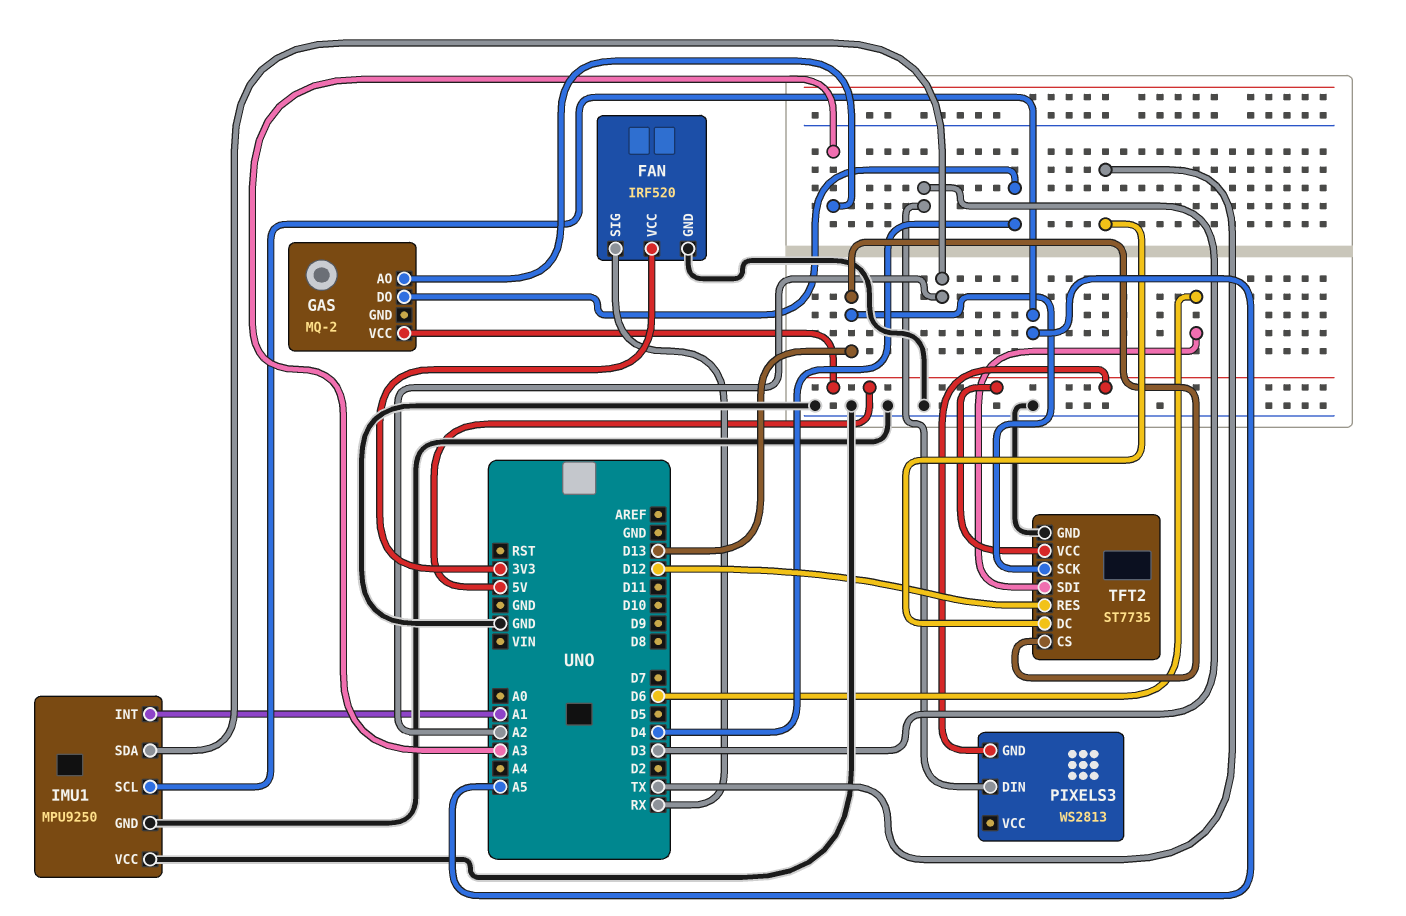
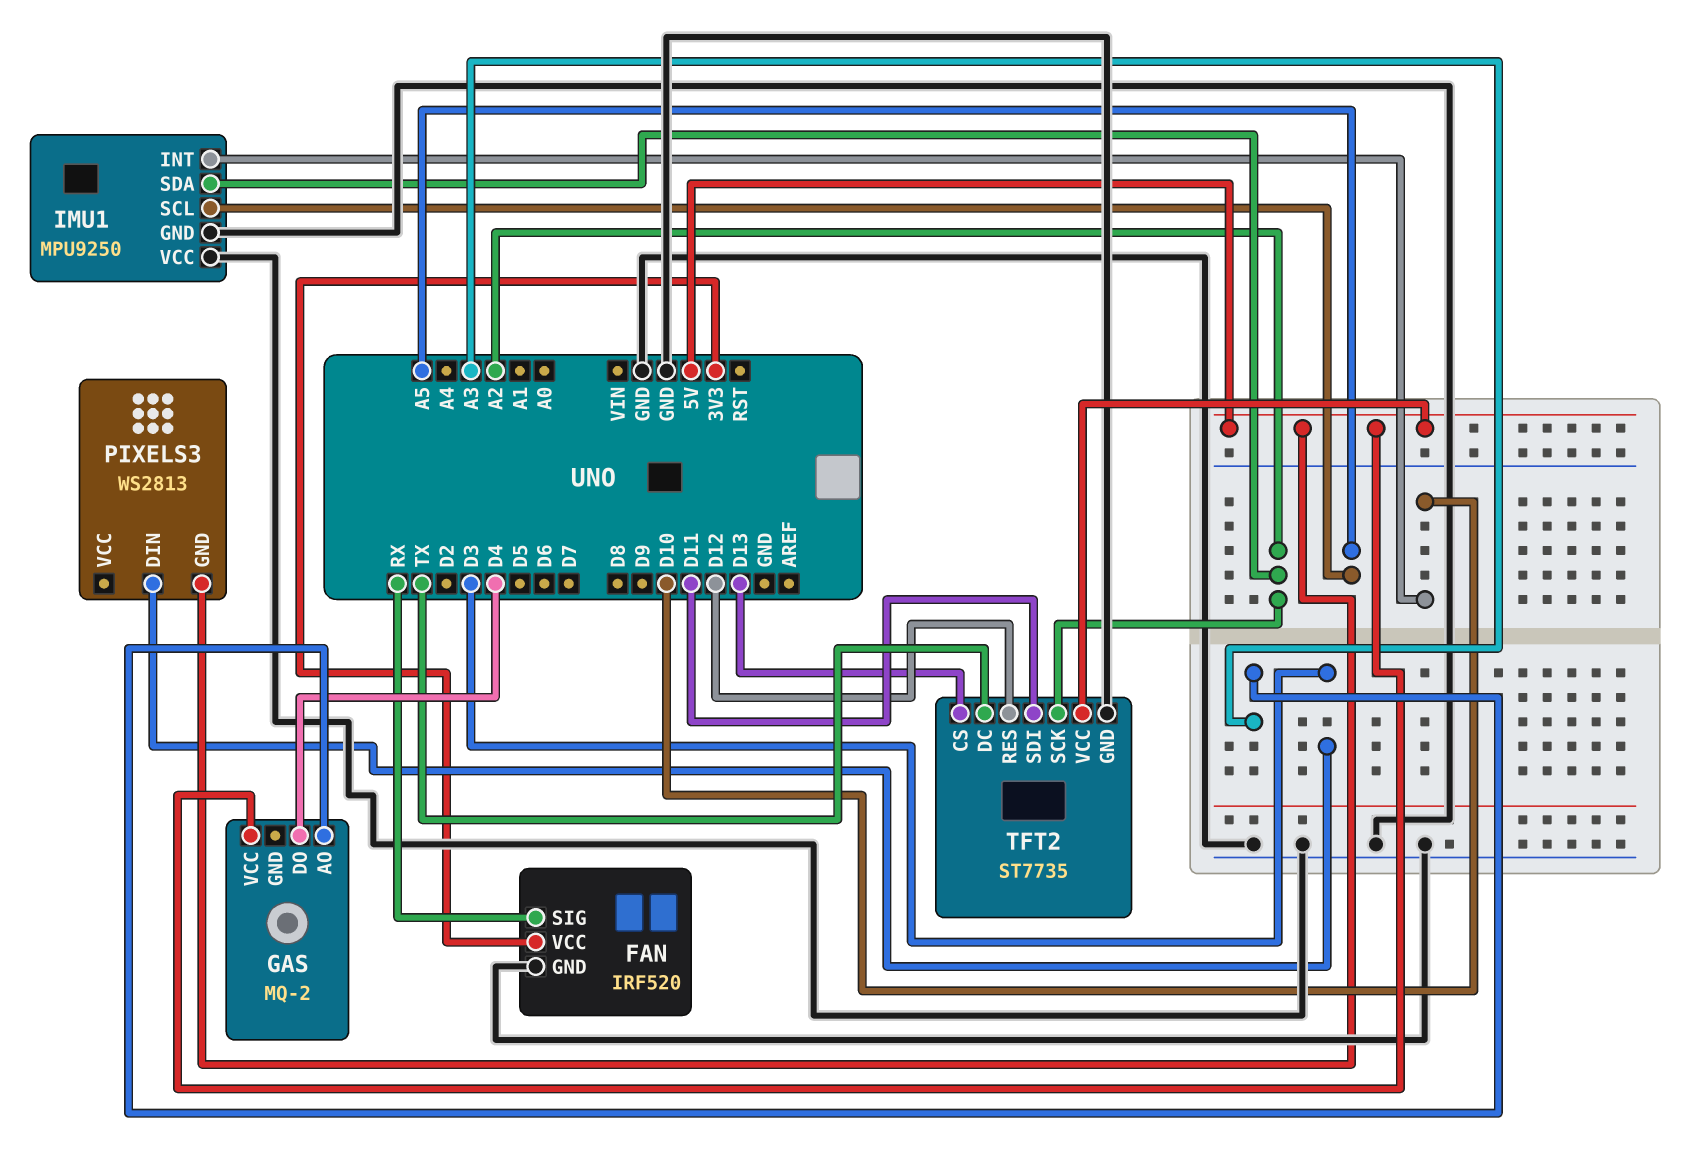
IMU1 pin INT: A1 -> D10
TFT2 pin SCK: D13 -> A2
TFT2 pin SDI: D6 -> D11

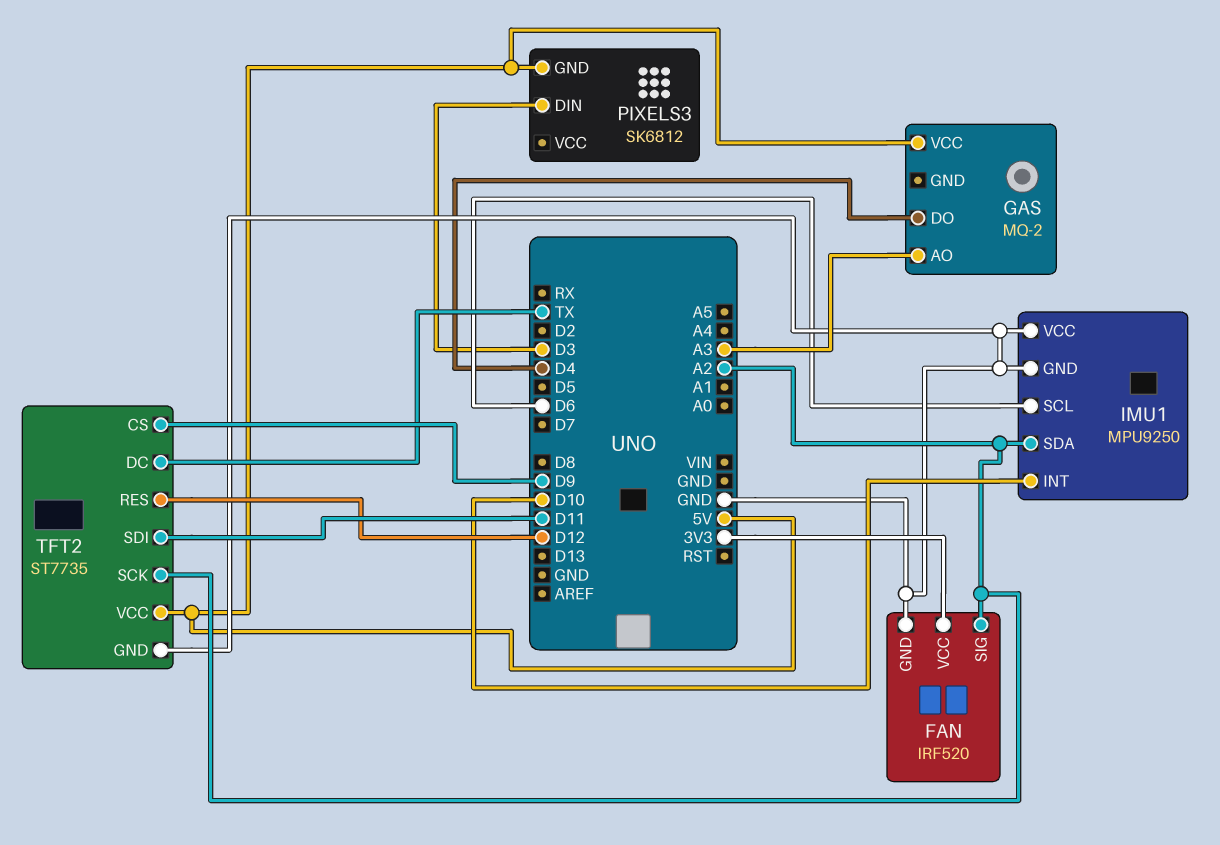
FAN pin SIG: RX -> A2
IMU1 pin SCL: A5 -> D6
PIXELS3: WS2813 -> SK6812
TFT2 pin CS: D13 -> D9

